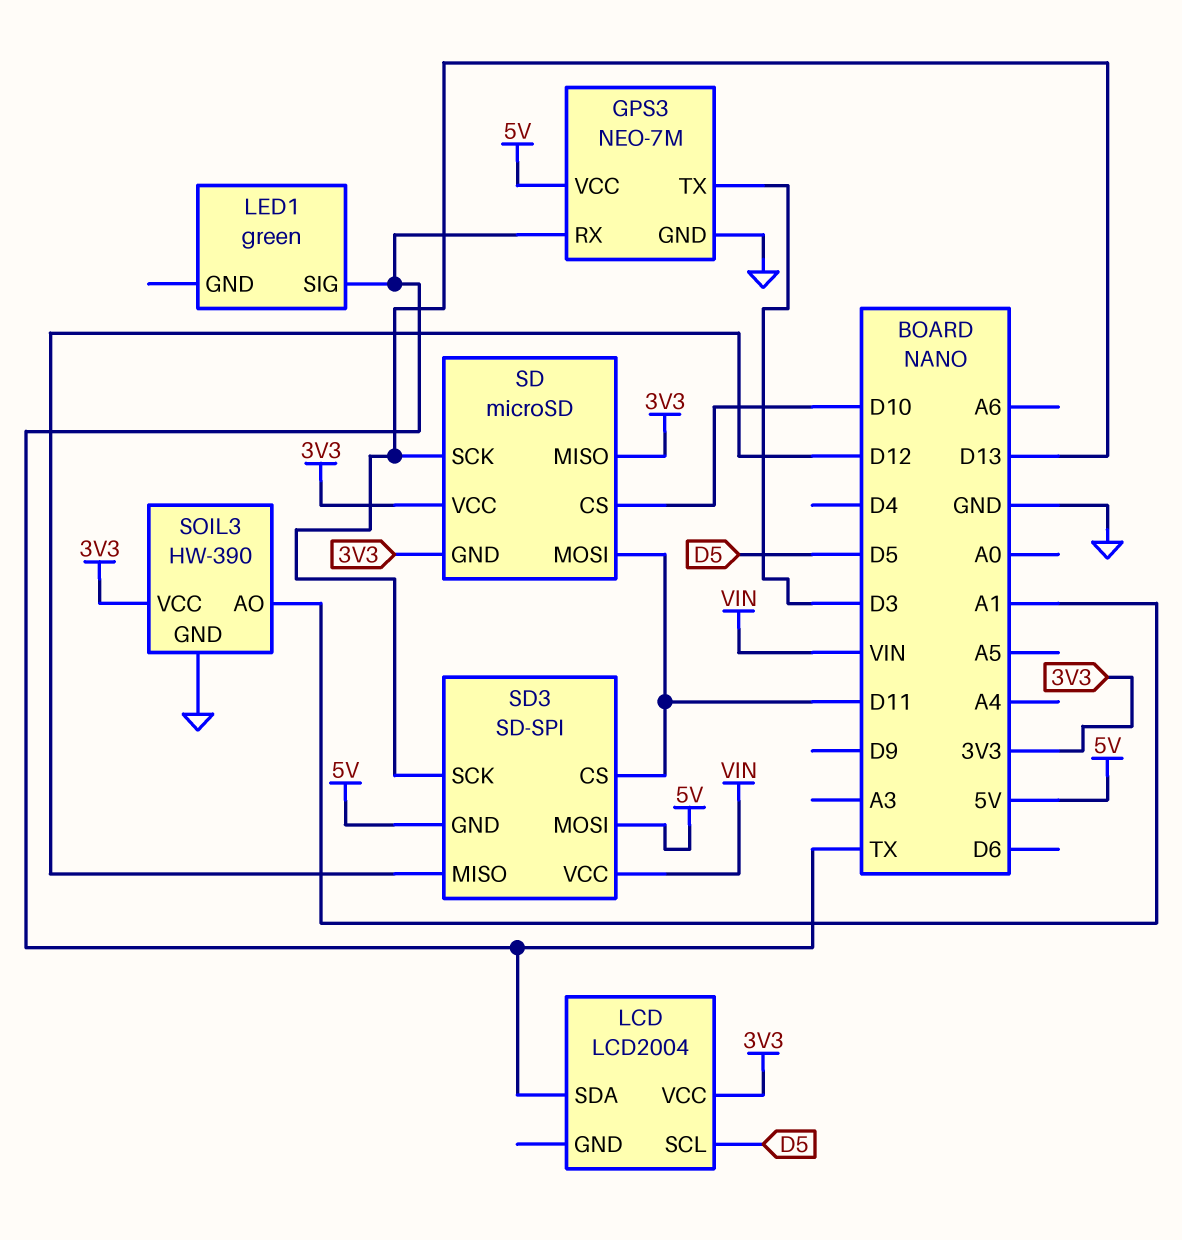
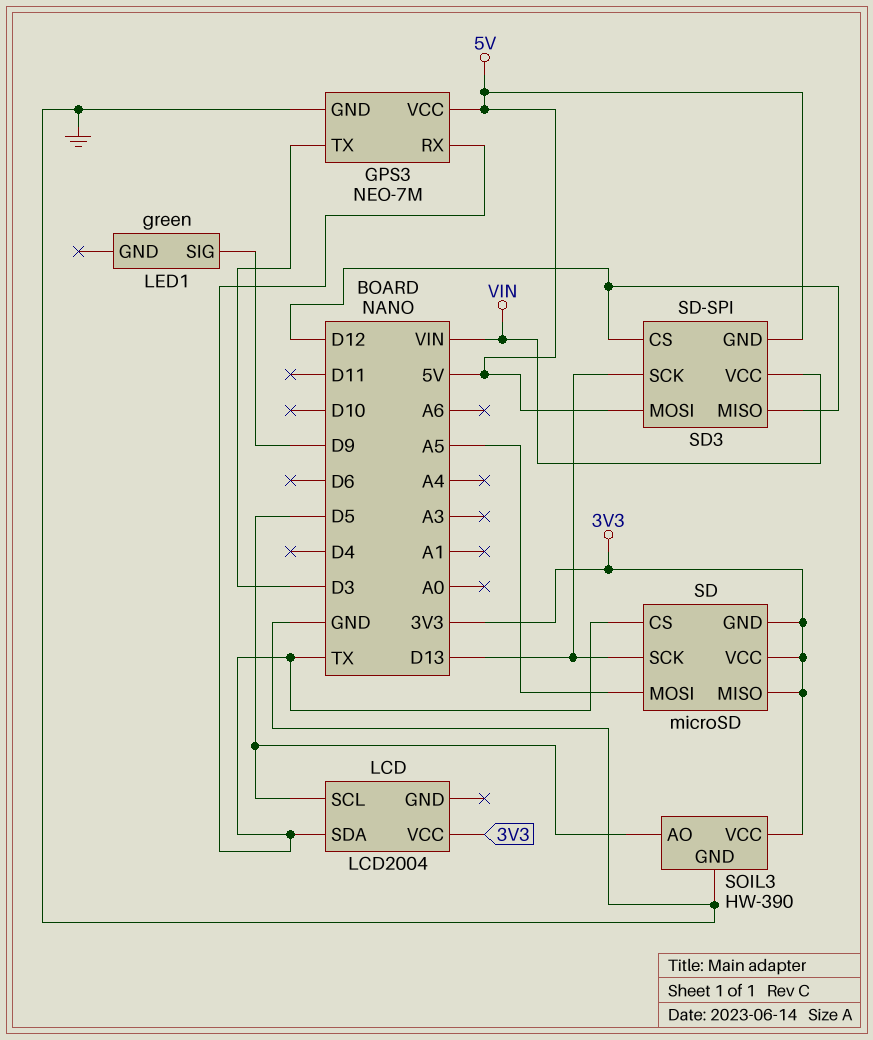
LED1 pin SIG: TX -> D9
SD pin CS: D10 -> TX
SD pin MOSI: D11 -> A5
SD3 pin CS: D11 -> D12
SOIL3 pin AO: A1 -> D5

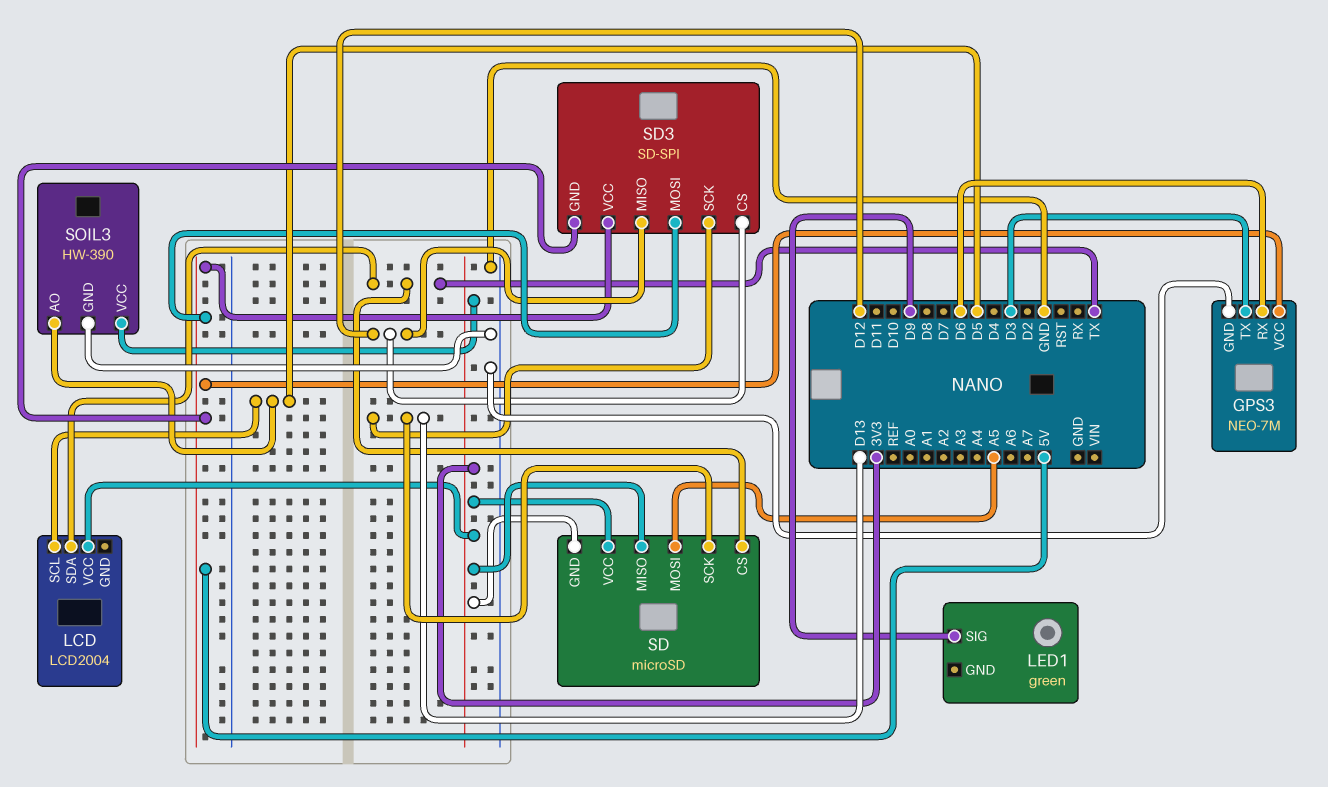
GPS3 pin RX: TX -> D6
SD3 pin VCC: VIN -> 5V

